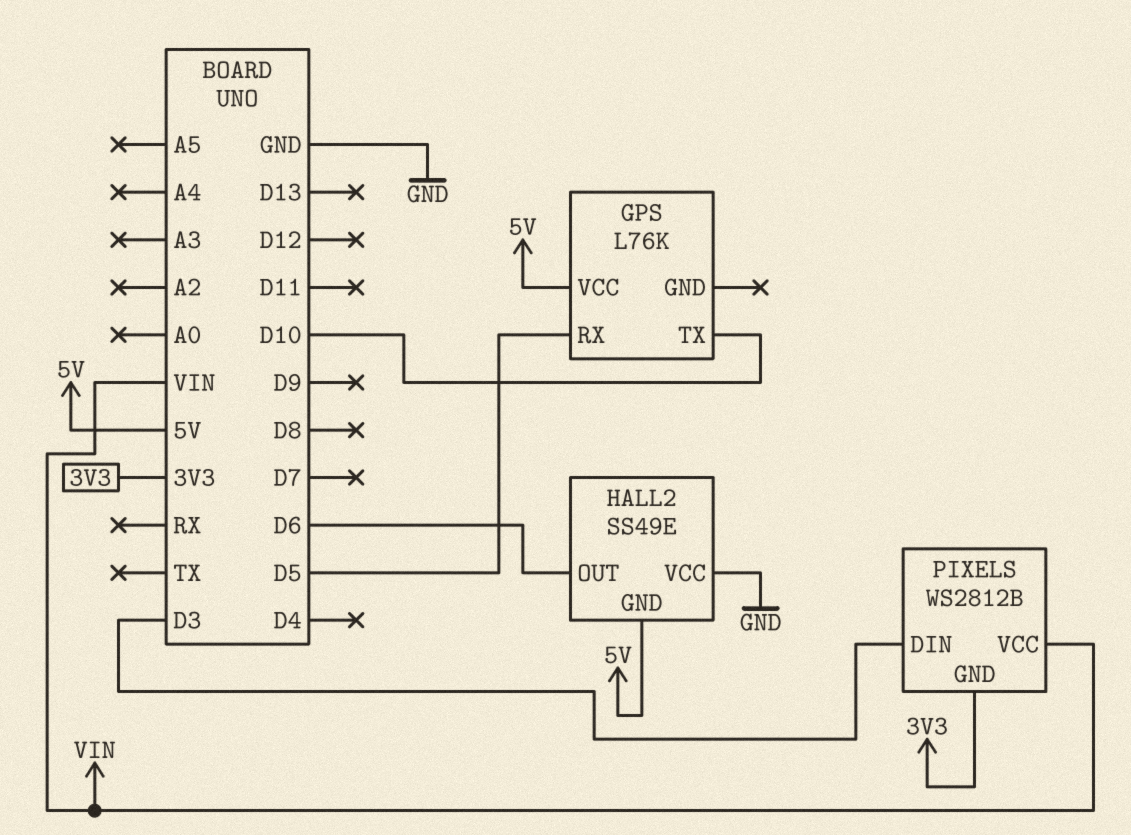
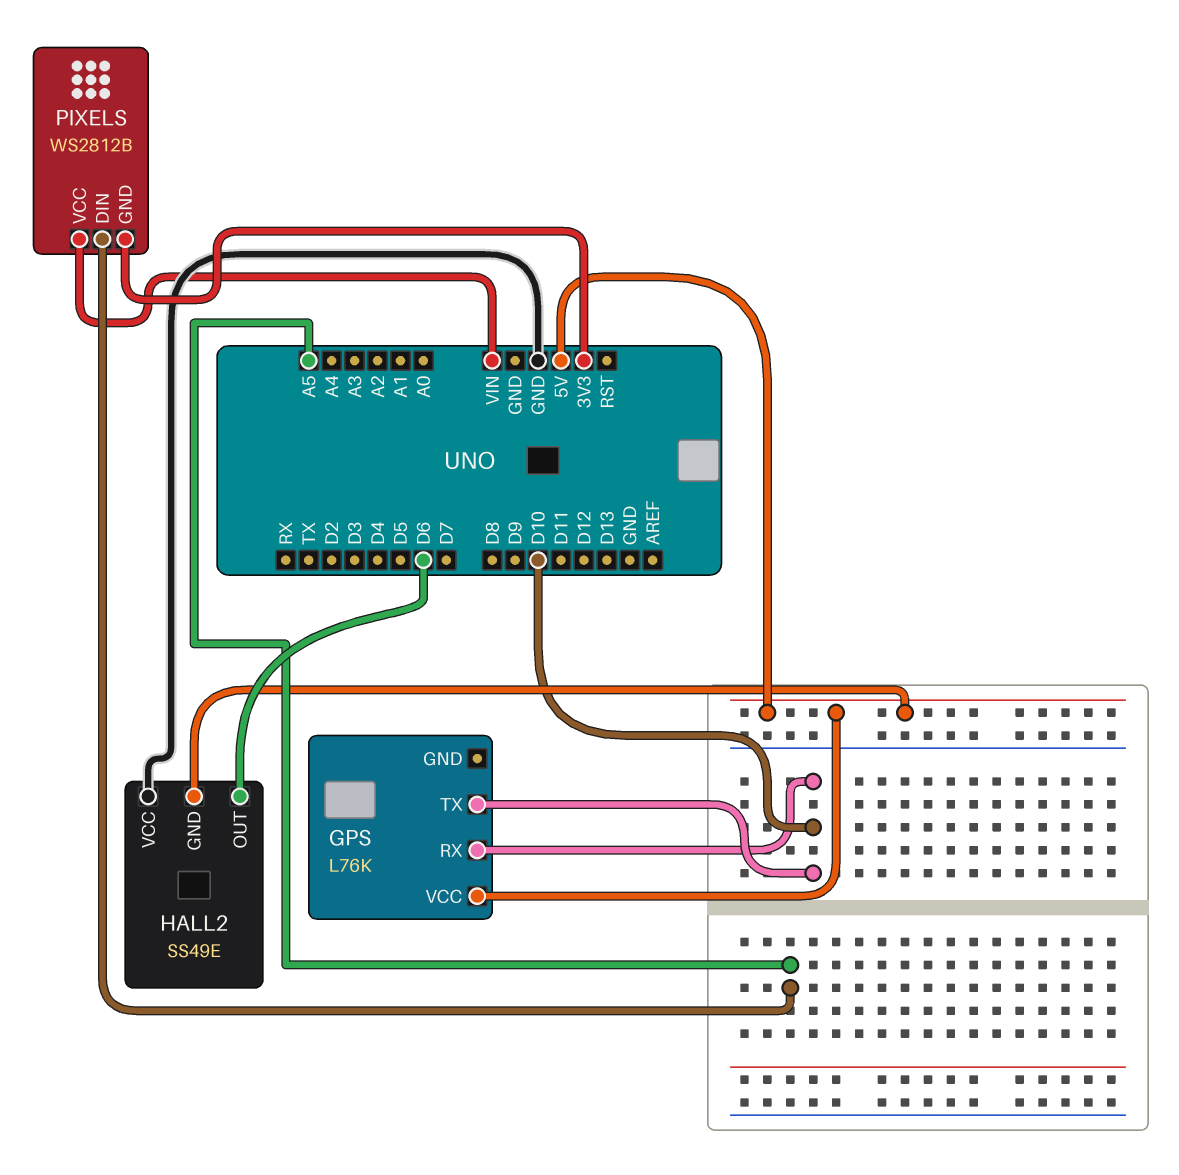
GPS pin RX: D5 -> D10
PIXELS pin DIN: D3 -> A5

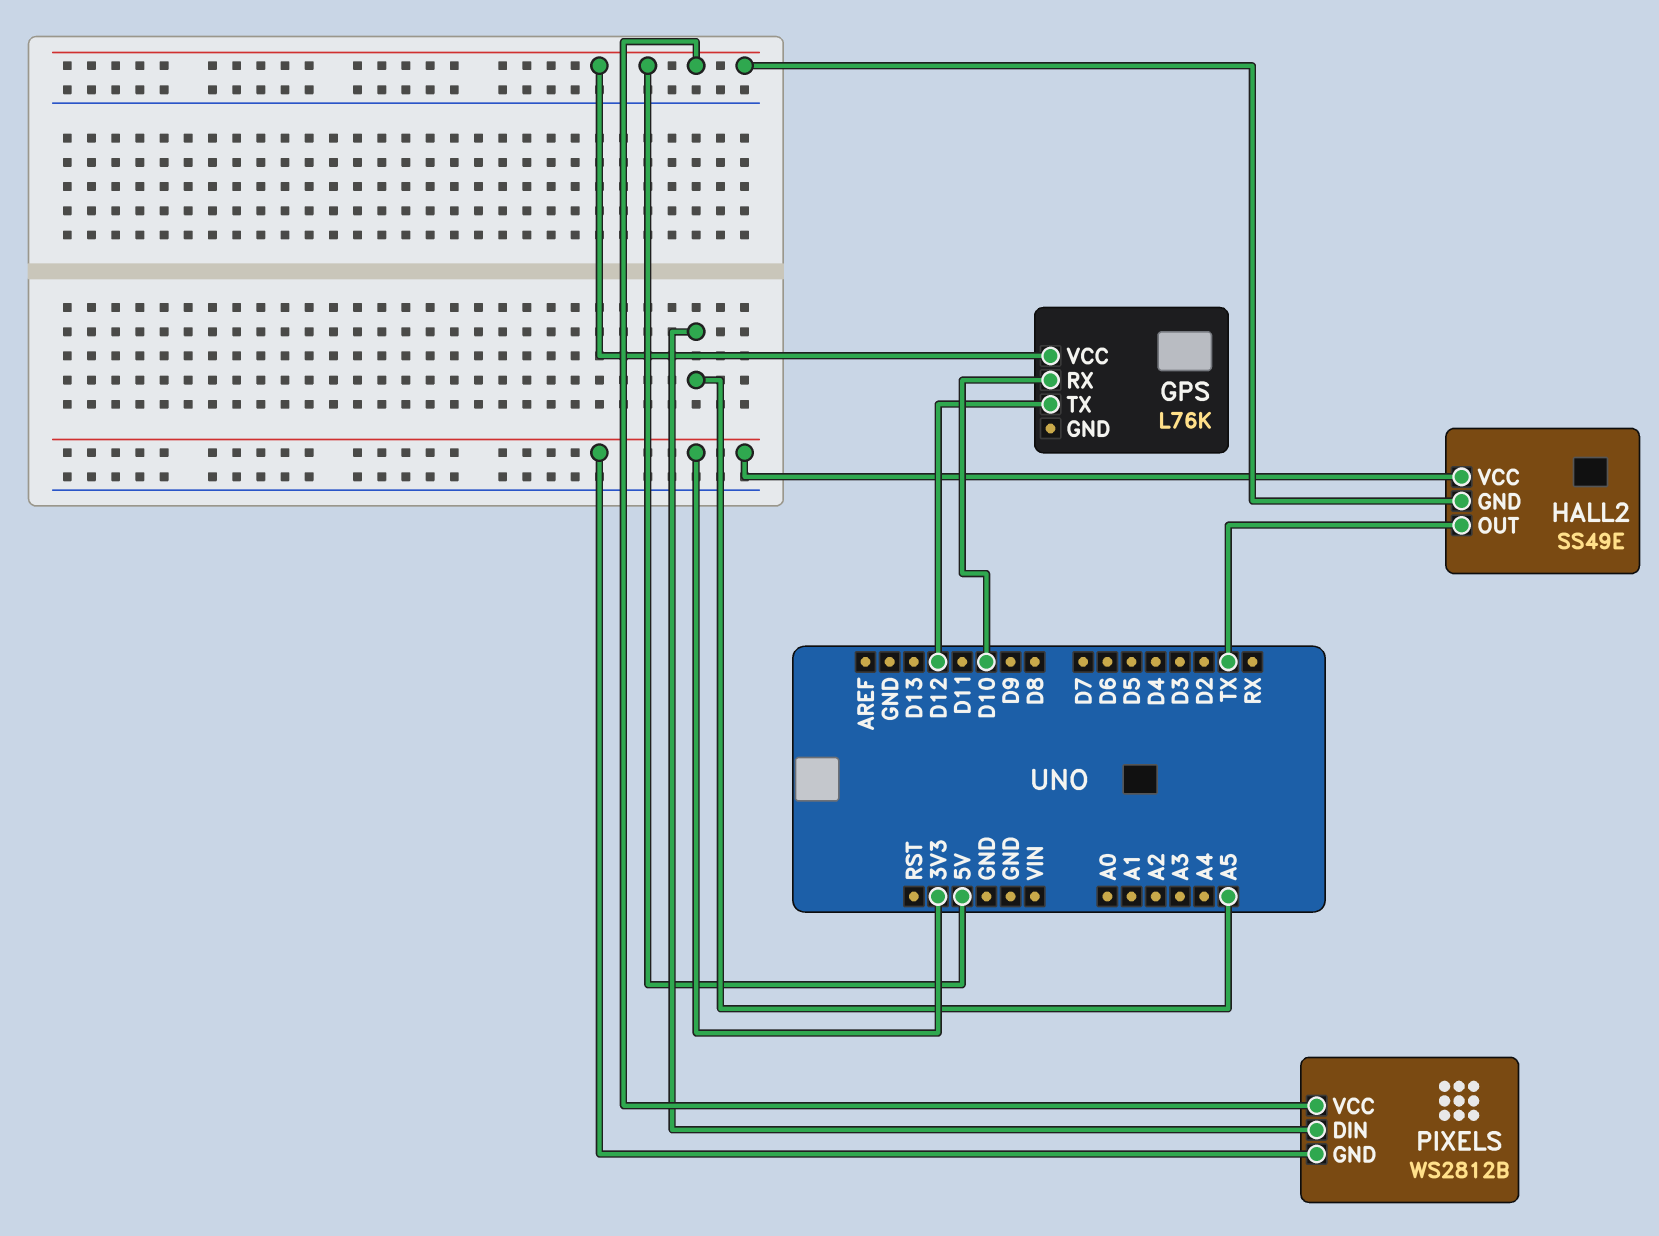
GPS pin TX: D10 -> D12
HALL2 pin OUT: D6 -> TX
HALL2 pin VCC: GND -> 3V3
PIXELS pin VCC: VIN -> 5V

